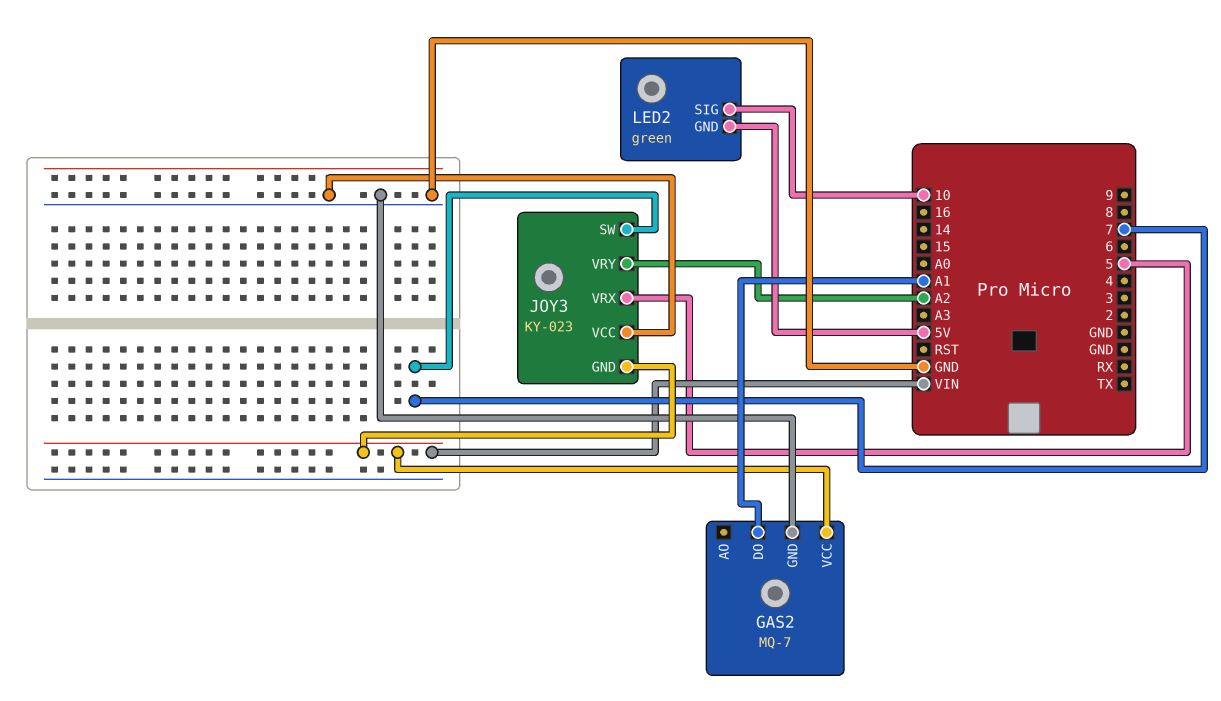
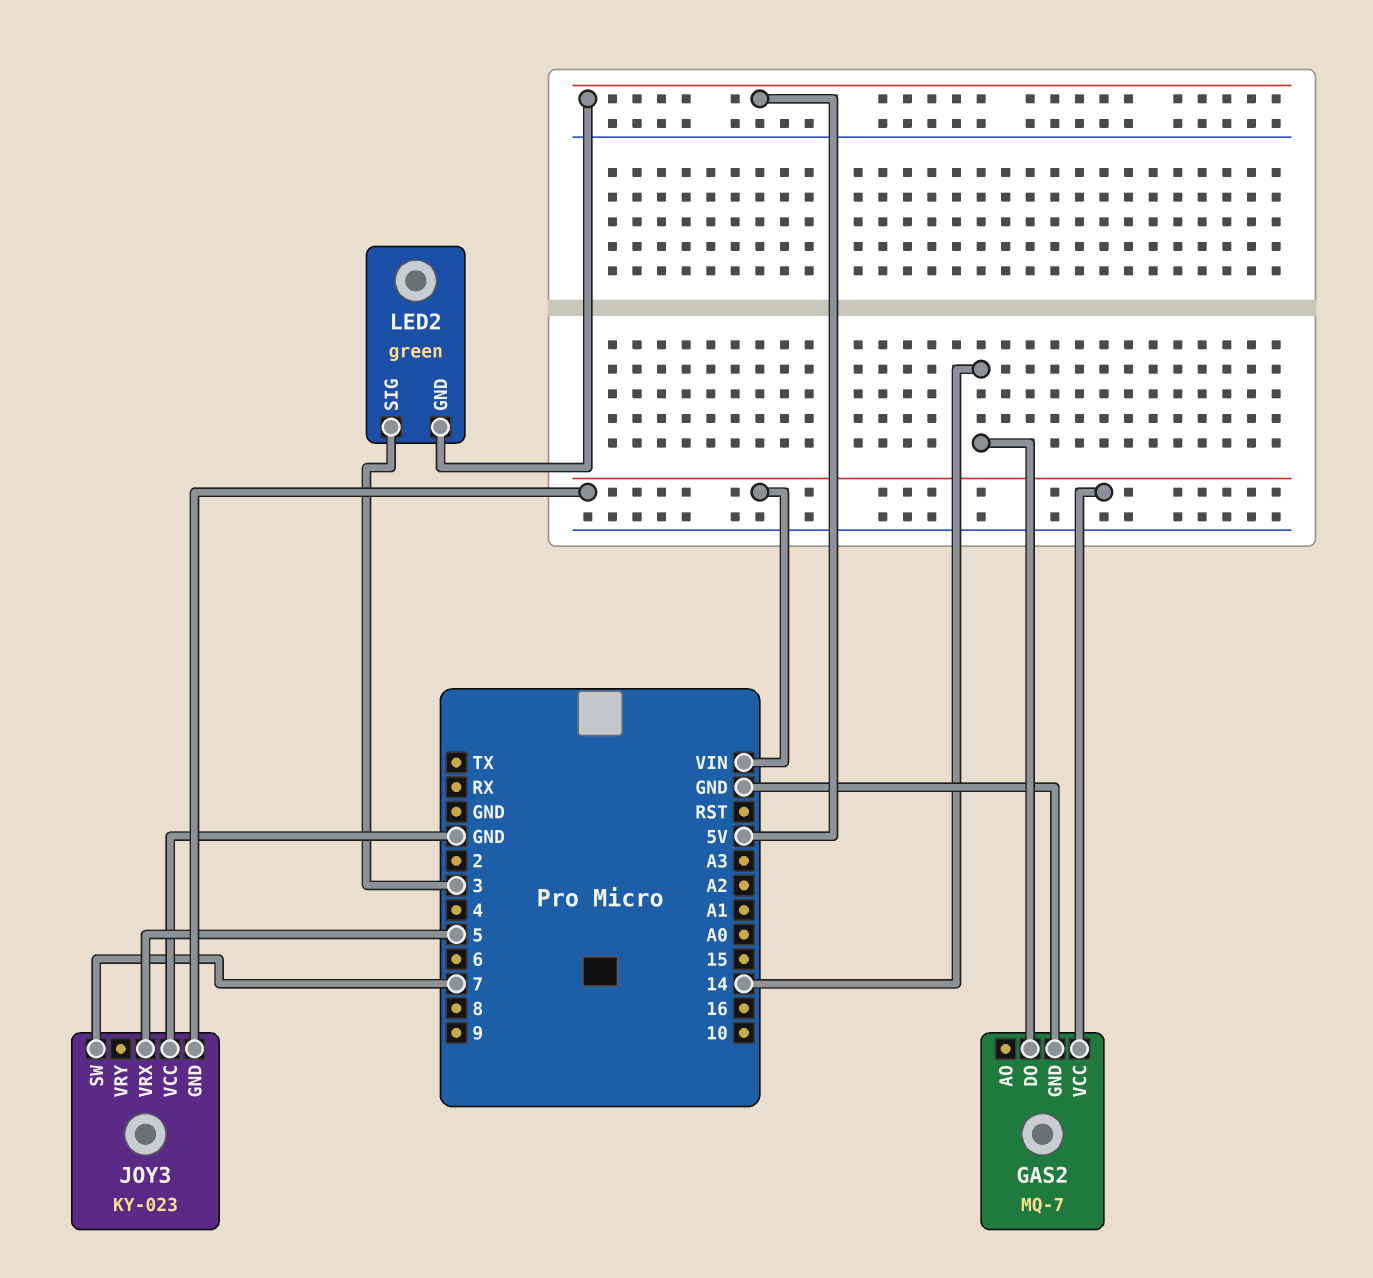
GAS2 pin DO: A1 -> 14
JOY3 pin VRY: A2 -> none
LED2 pin SIG: 10 -> 3

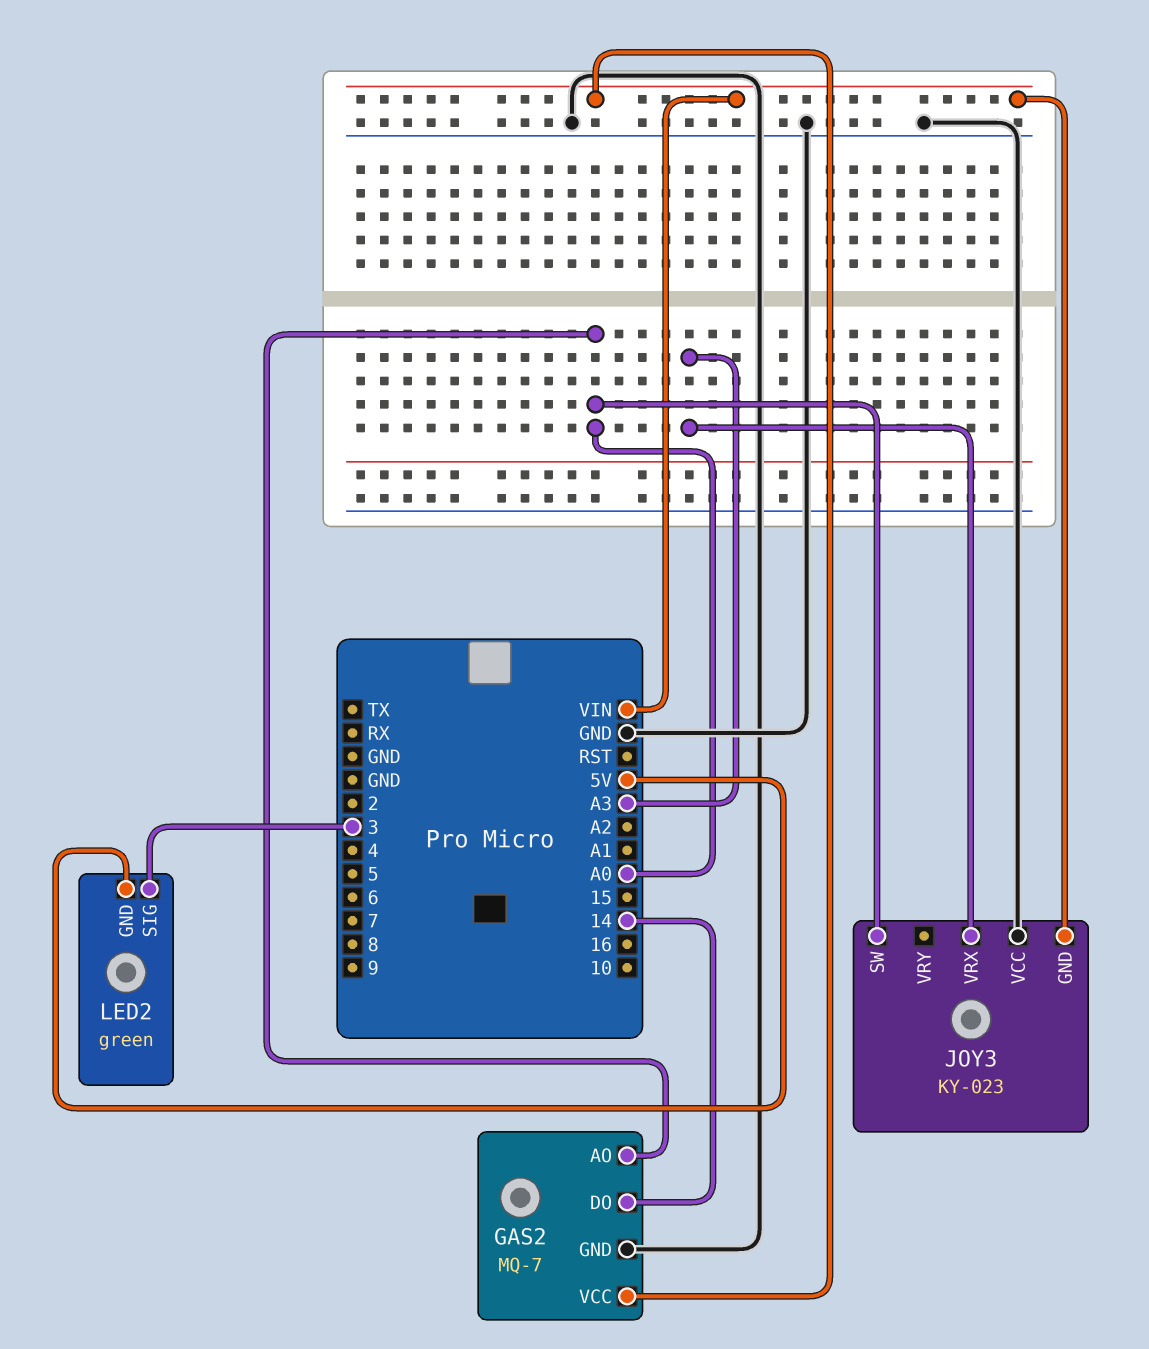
GAS2 pin AO: none -> A0
JOY3 pin SW: 7 -> A0
JOY3 pin VRX: 5 -> A3

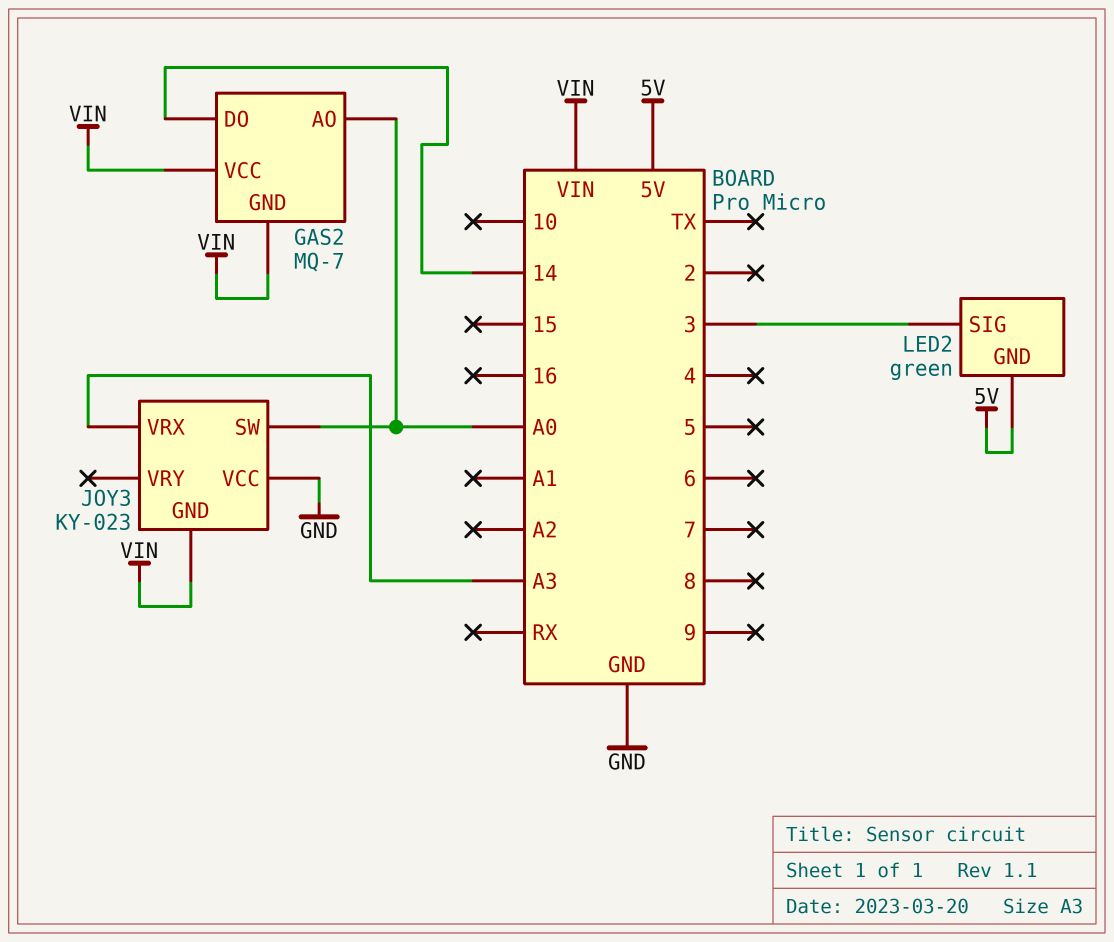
GAS2 pin GND: GND -> VIN

